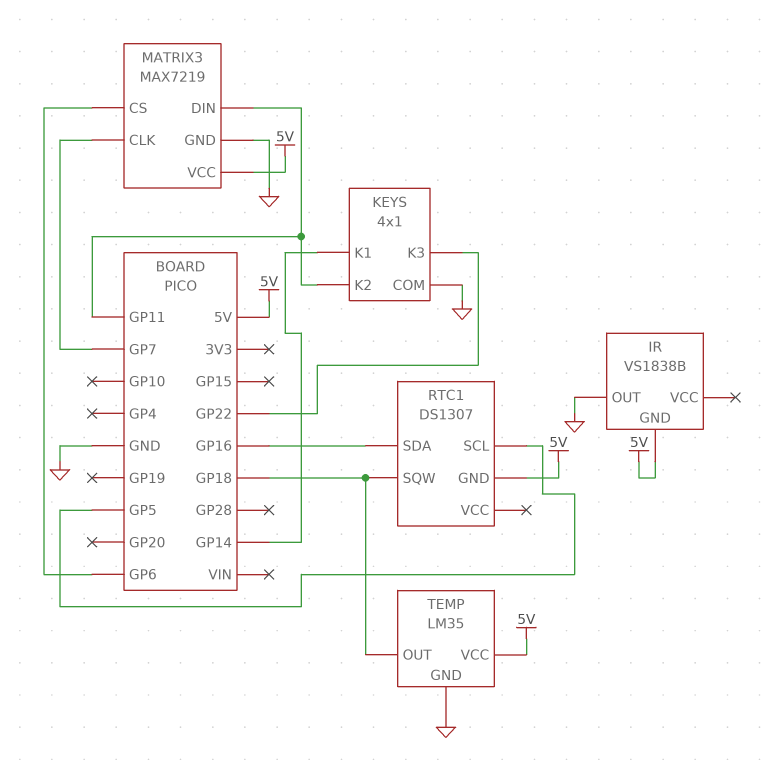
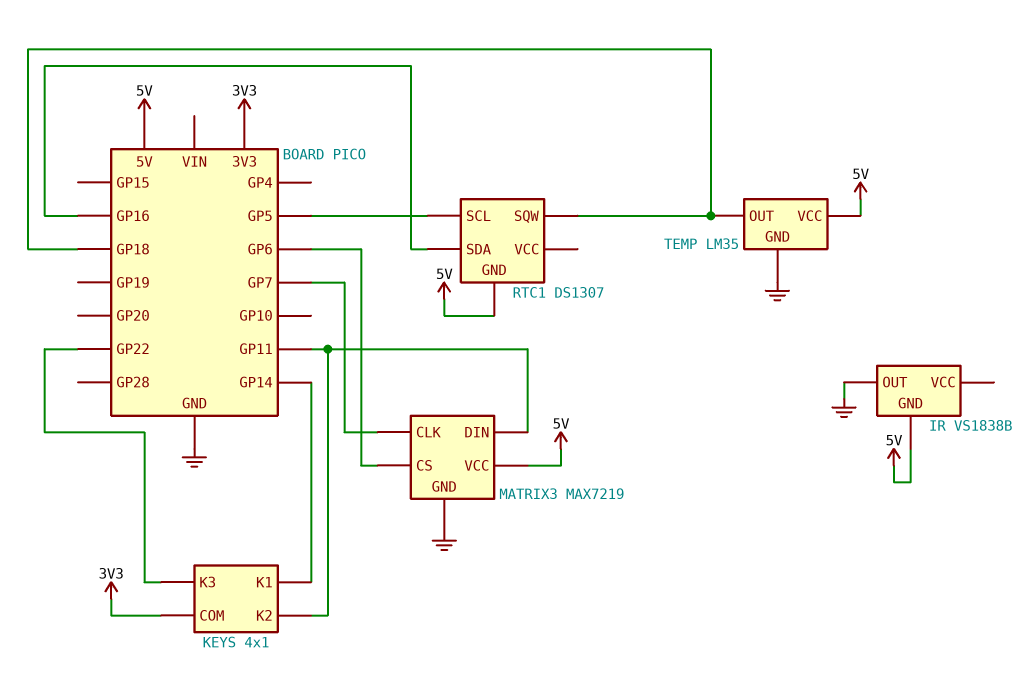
KEYS pin COM: GND -> 3V3

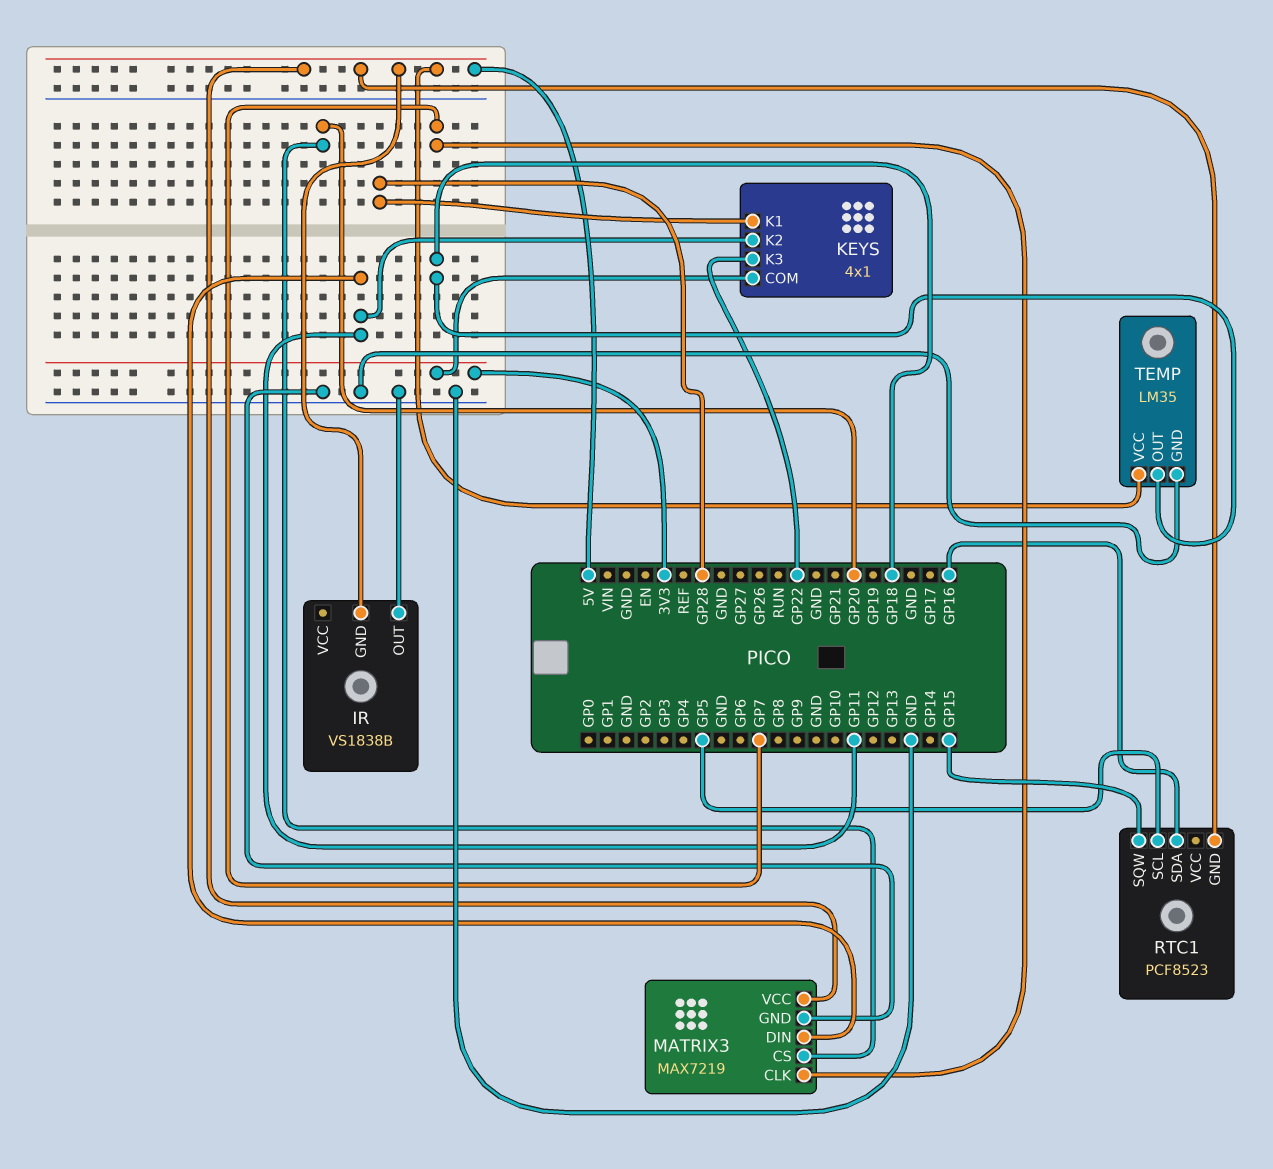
KEYS pin K1: GP14 -> GP28
MATRIX3 pin CS: GP6 -> GP20
RTC1: DS1307 -> PCF8523
RTC1 pin SQW: GP18 -> GP15

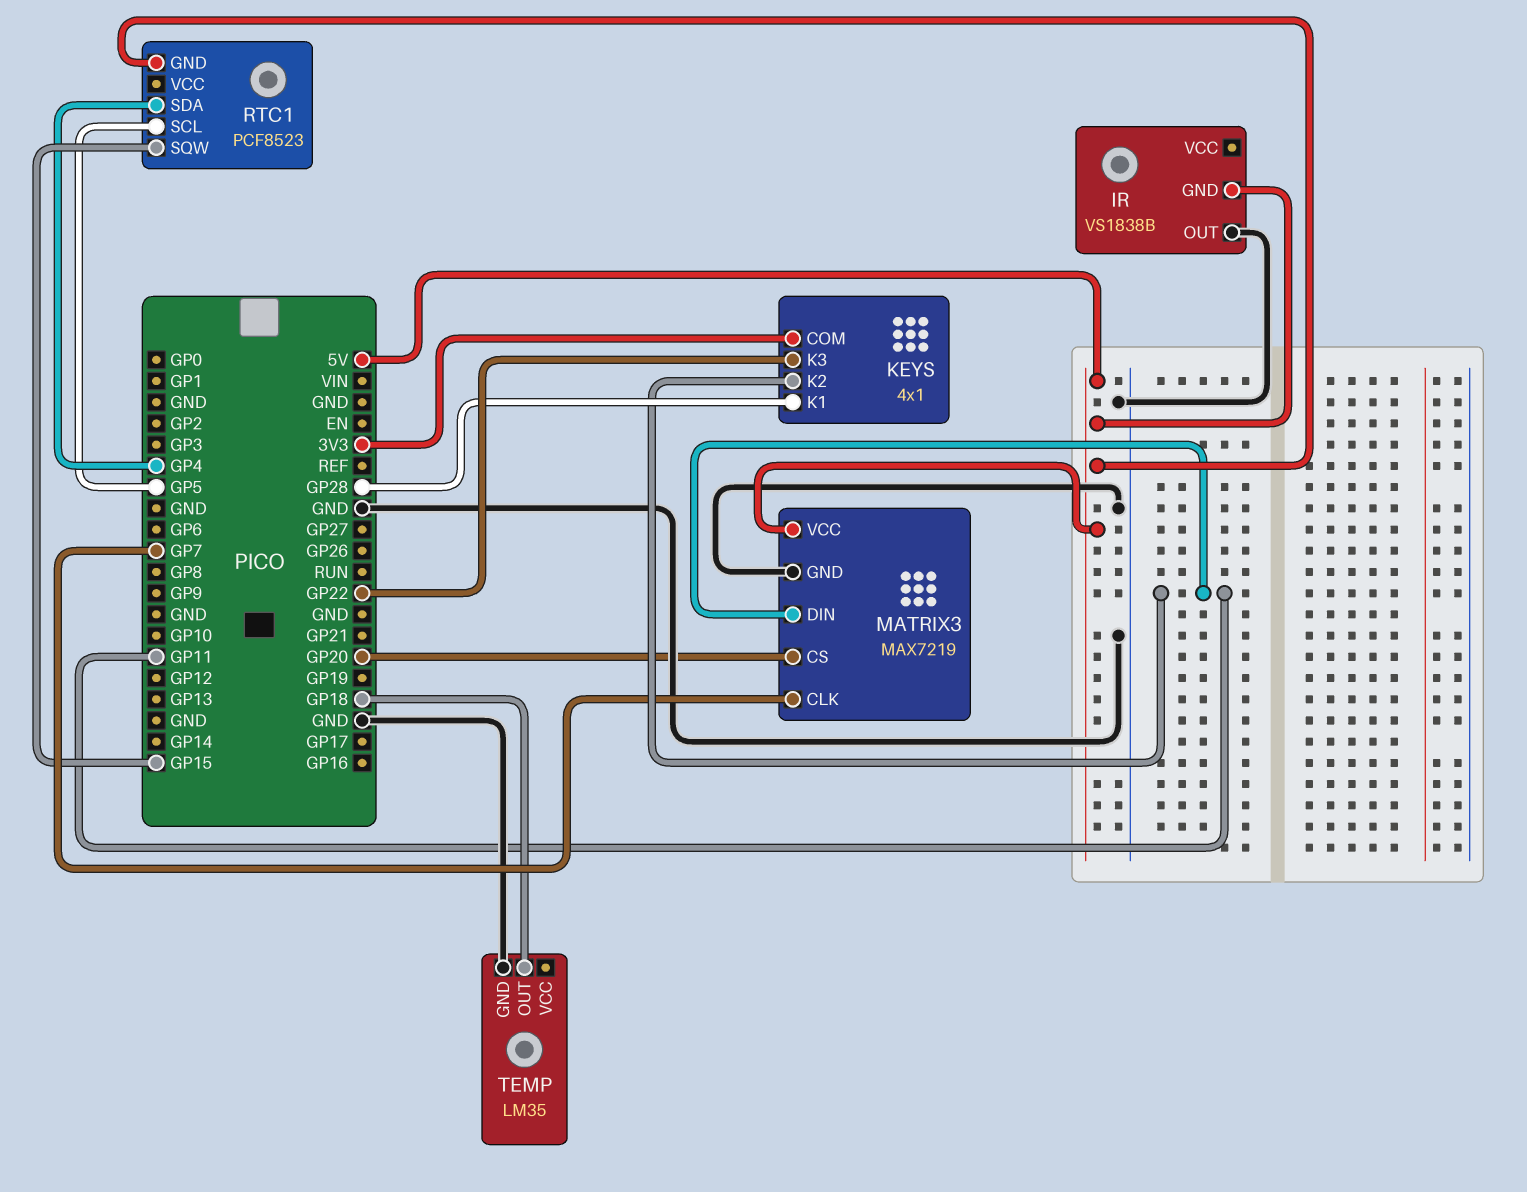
RTC1 pin SDA: GP16 -> GP4
TEMP pin VCC: 5V -> none

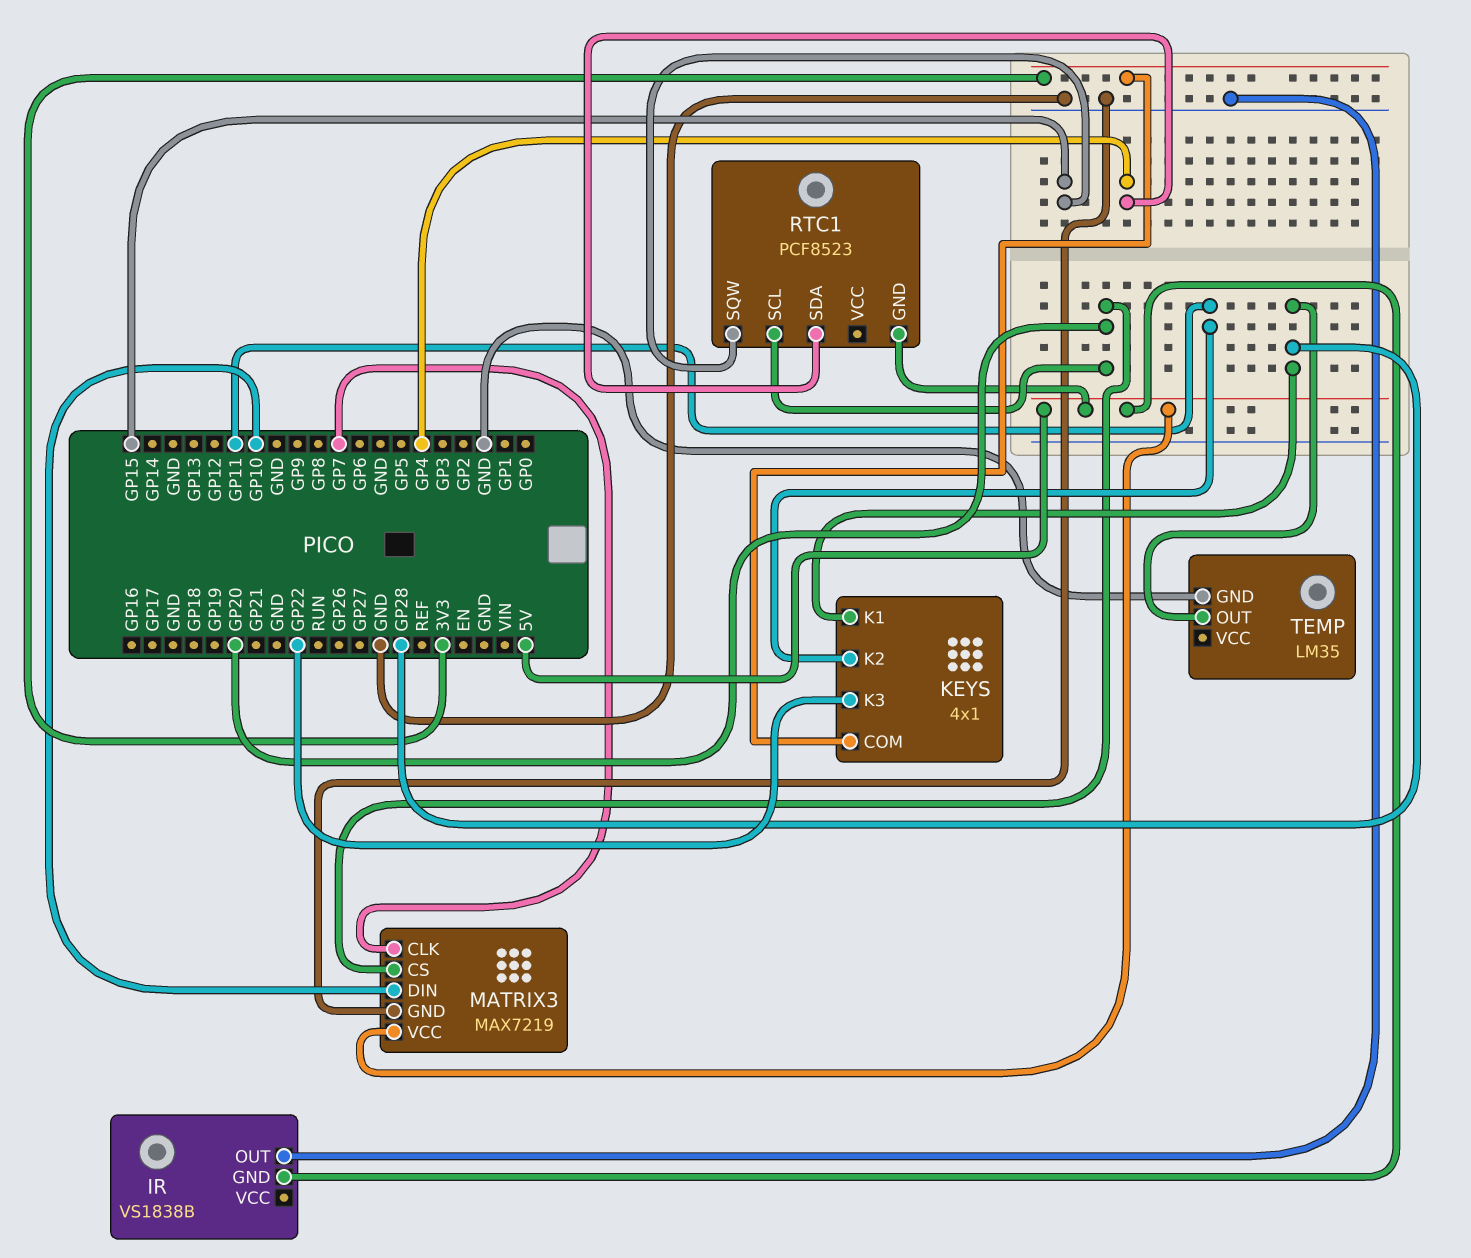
MATRIX3 pin DIN: GP11 -> GP10
RTC1 pin SCL: GP5 -> GP20
TEMP pin OUT: GP18 -> GP28

